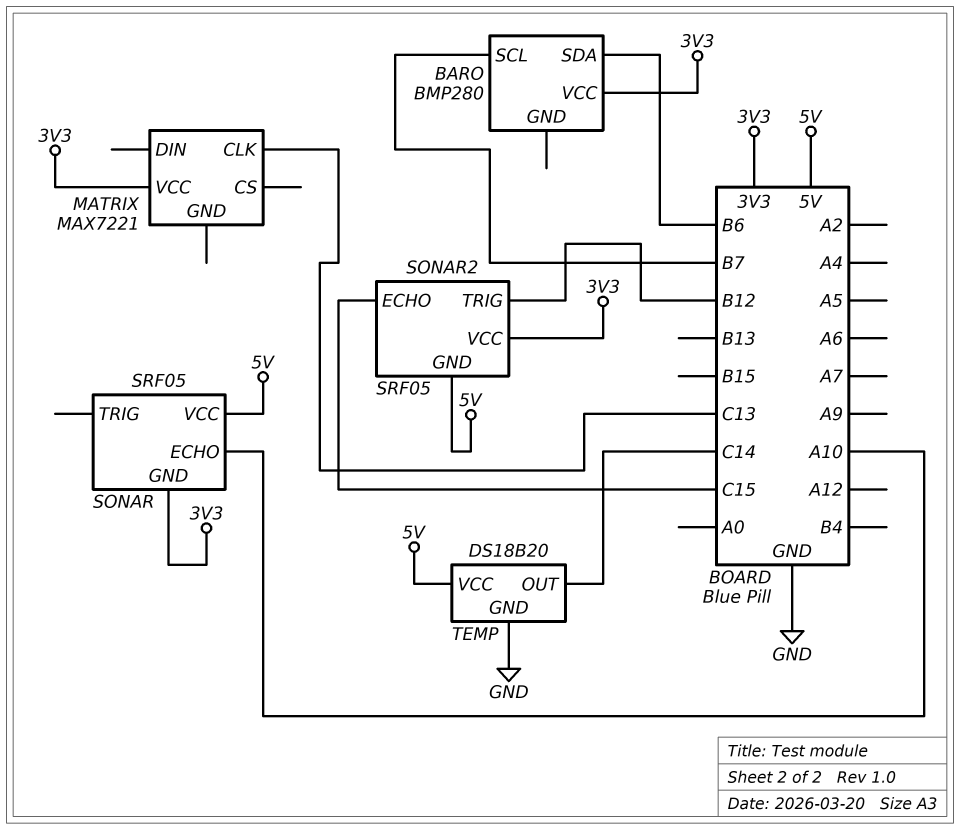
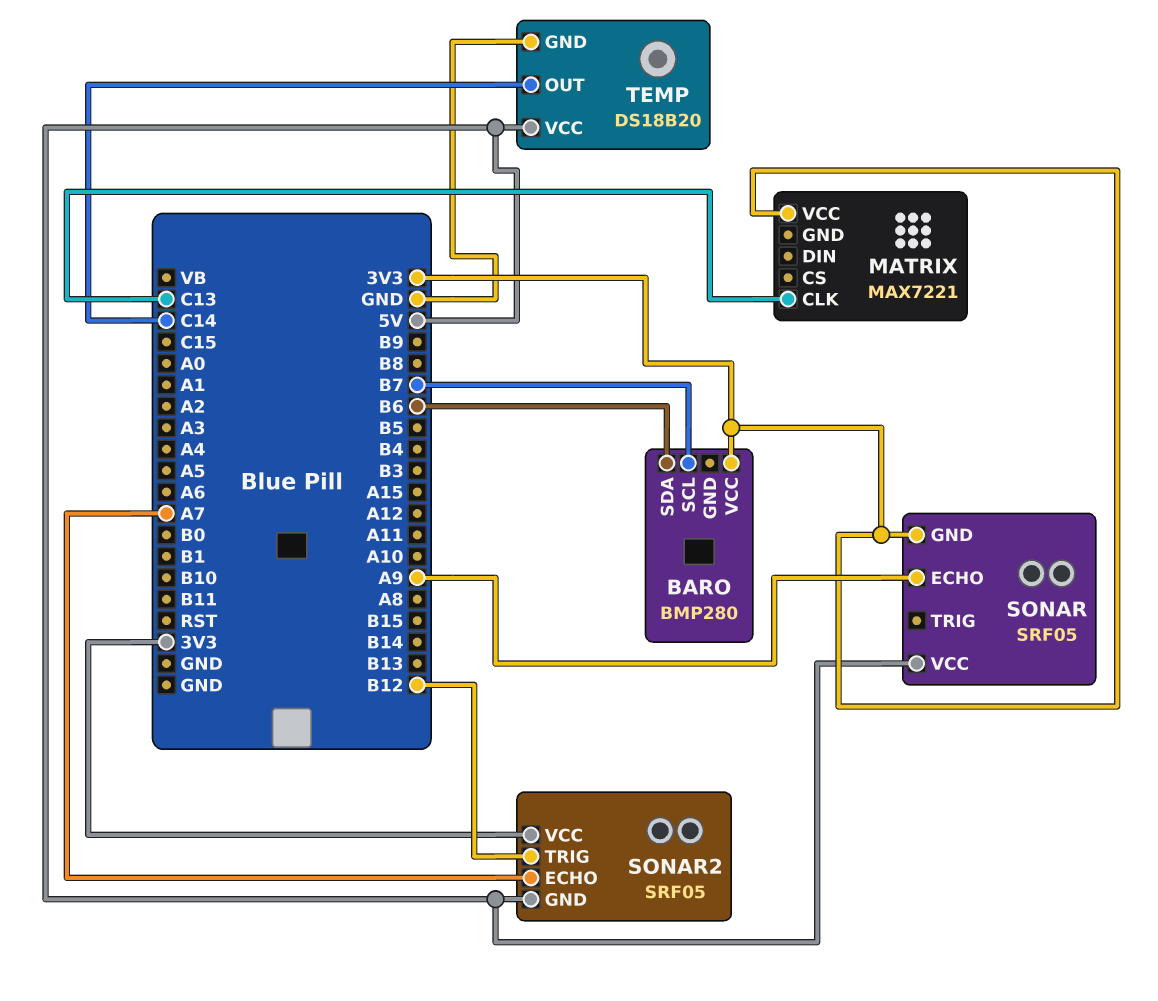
SONAR pin ECHO: A10 -> A9
SONAR2 pin ECHO: C15 -> A7

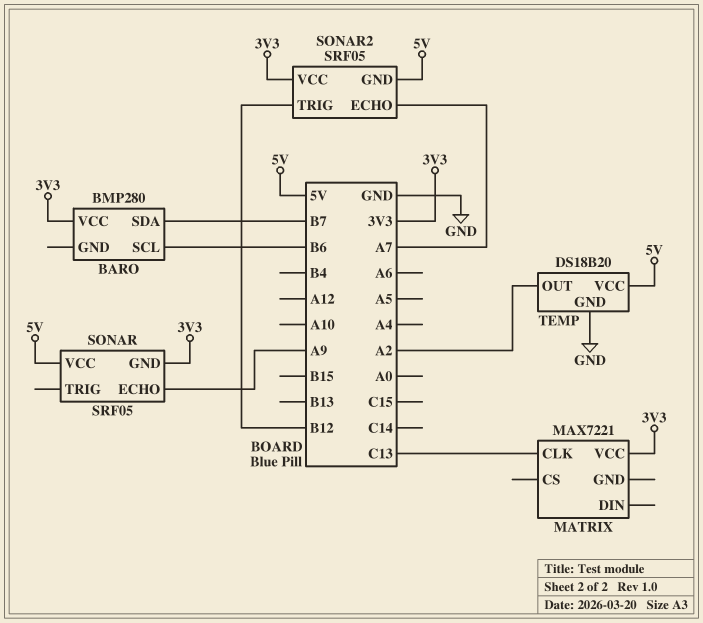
BARO pin SCL: B7 -> B6
BARO pin SDA: B6 -> B7
TEMP pin OUT: C14 -> A2

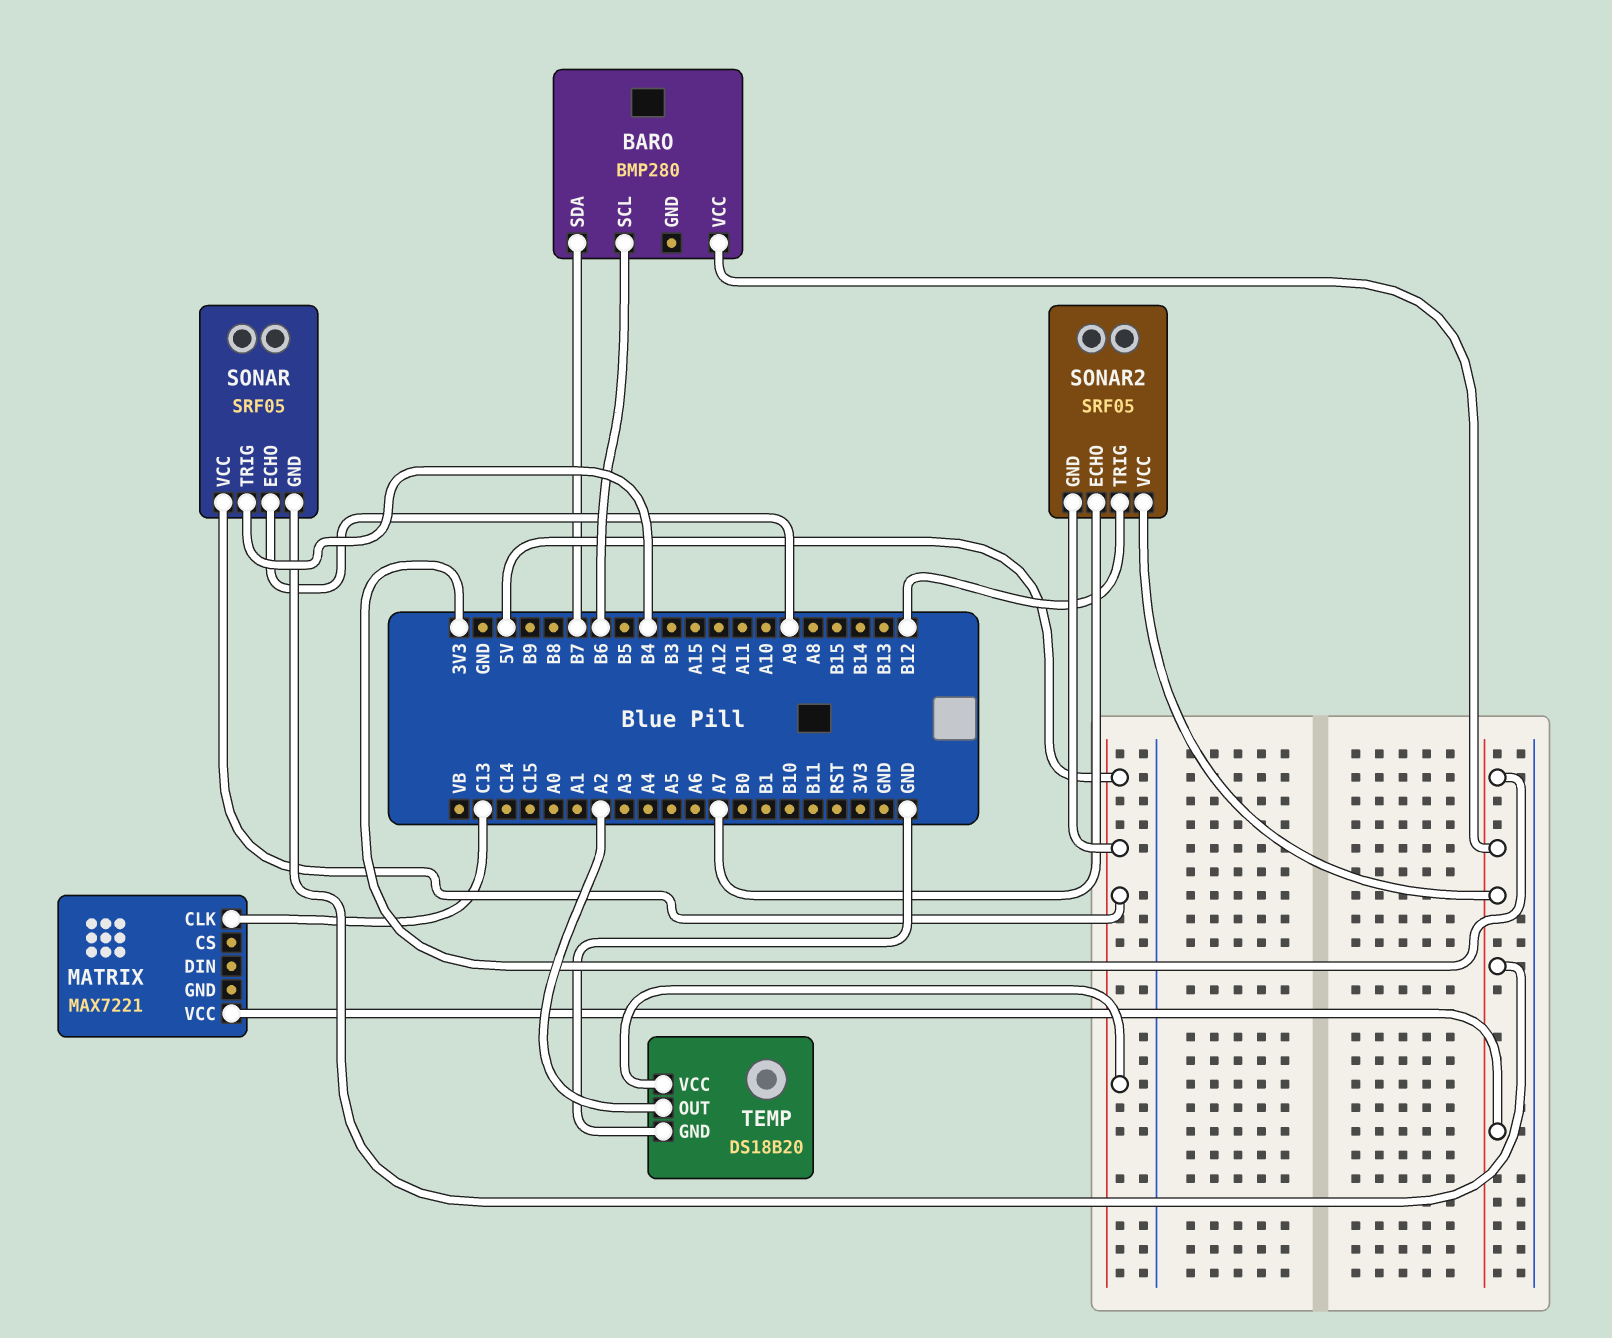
SONAR pin TRIG: none -> B4

